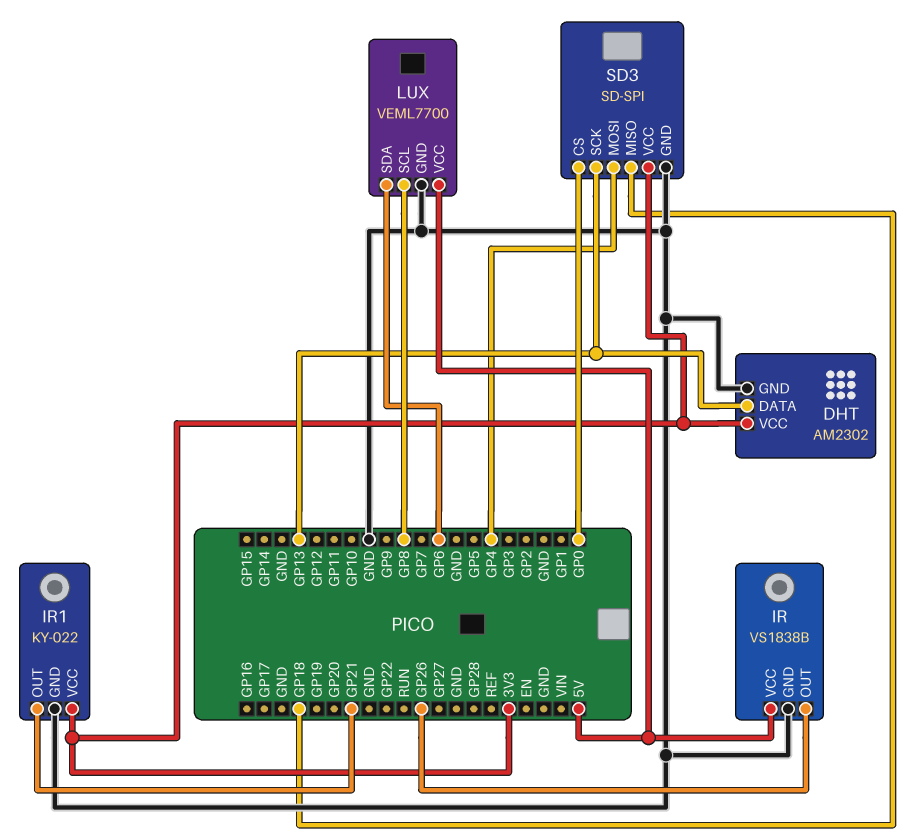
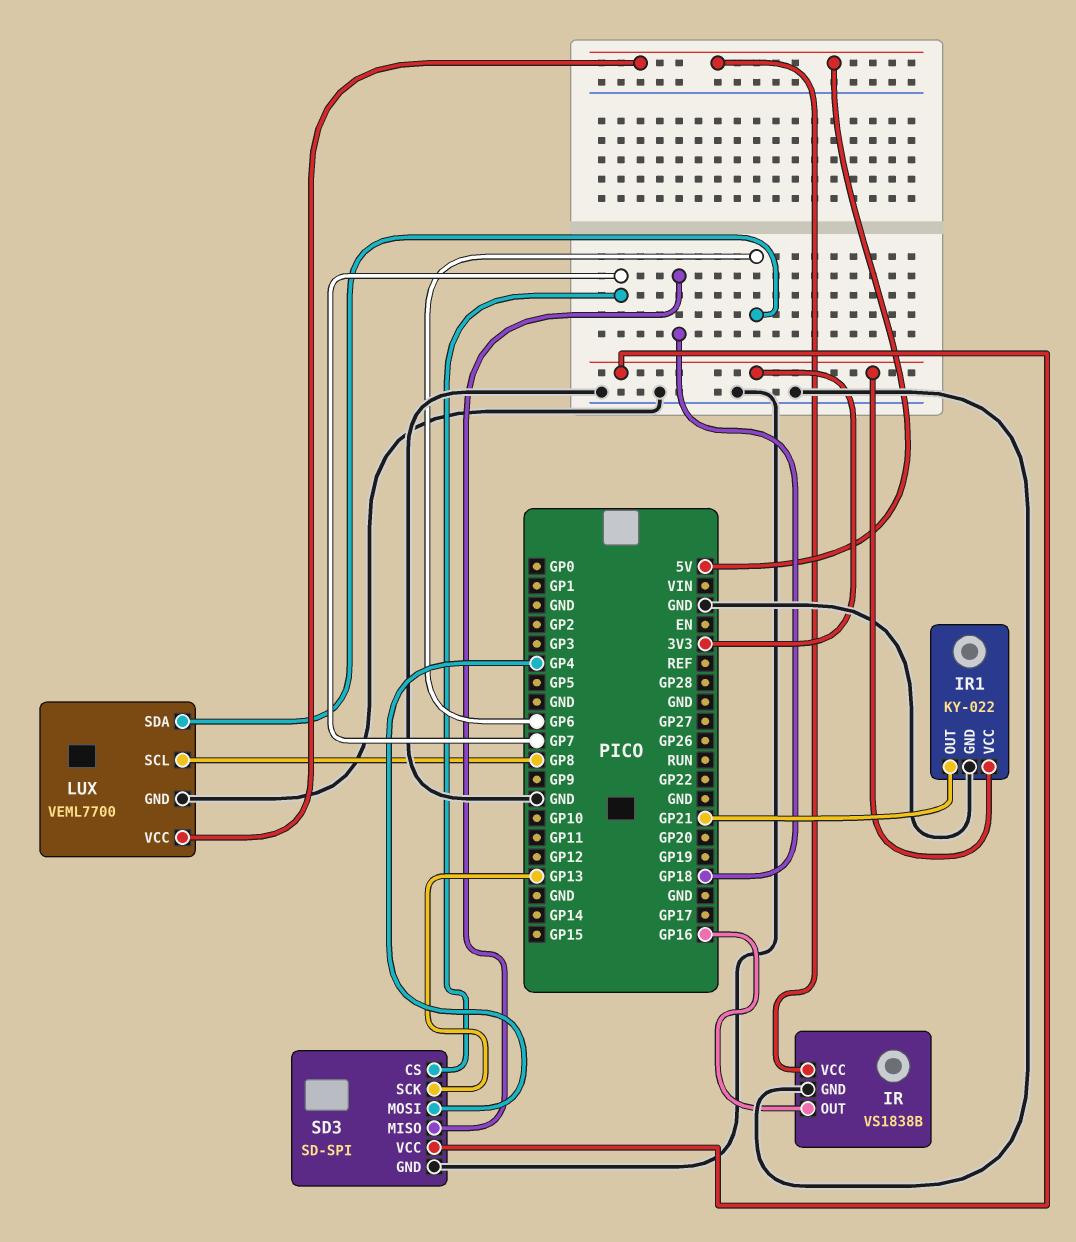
DHT: AM2302 -> none
DHT pin DATA: GP13 -> none
DHT pin GND: GND -> none
DHT pin VCC: 3V3 -> none
IR pin OUT: GP26 -> GP16
SD3 pin CS: GP0 -> GP7

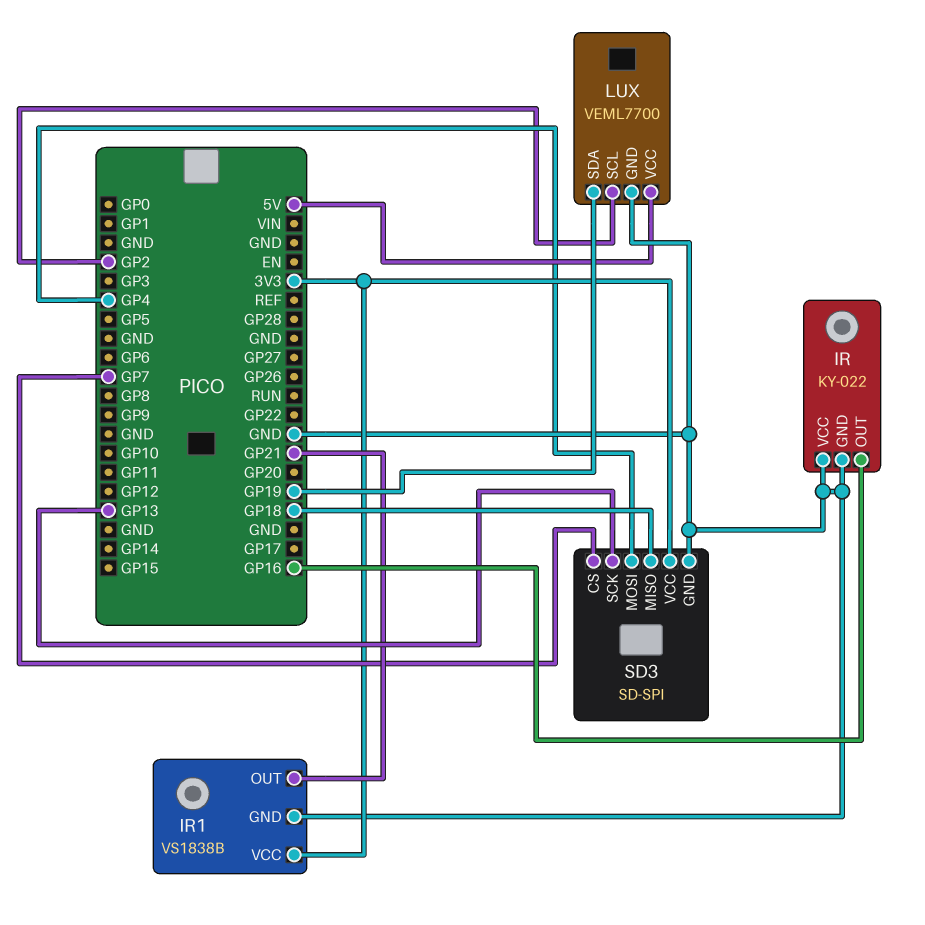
IR: VS1838B -> KY-022
IR pin VCC: 5V -> GND
IR1: KY-022 -> VS1838B
LUX pin SCL: GP8 -> GP2
LUX pin SDA: GP6 -> GP19

